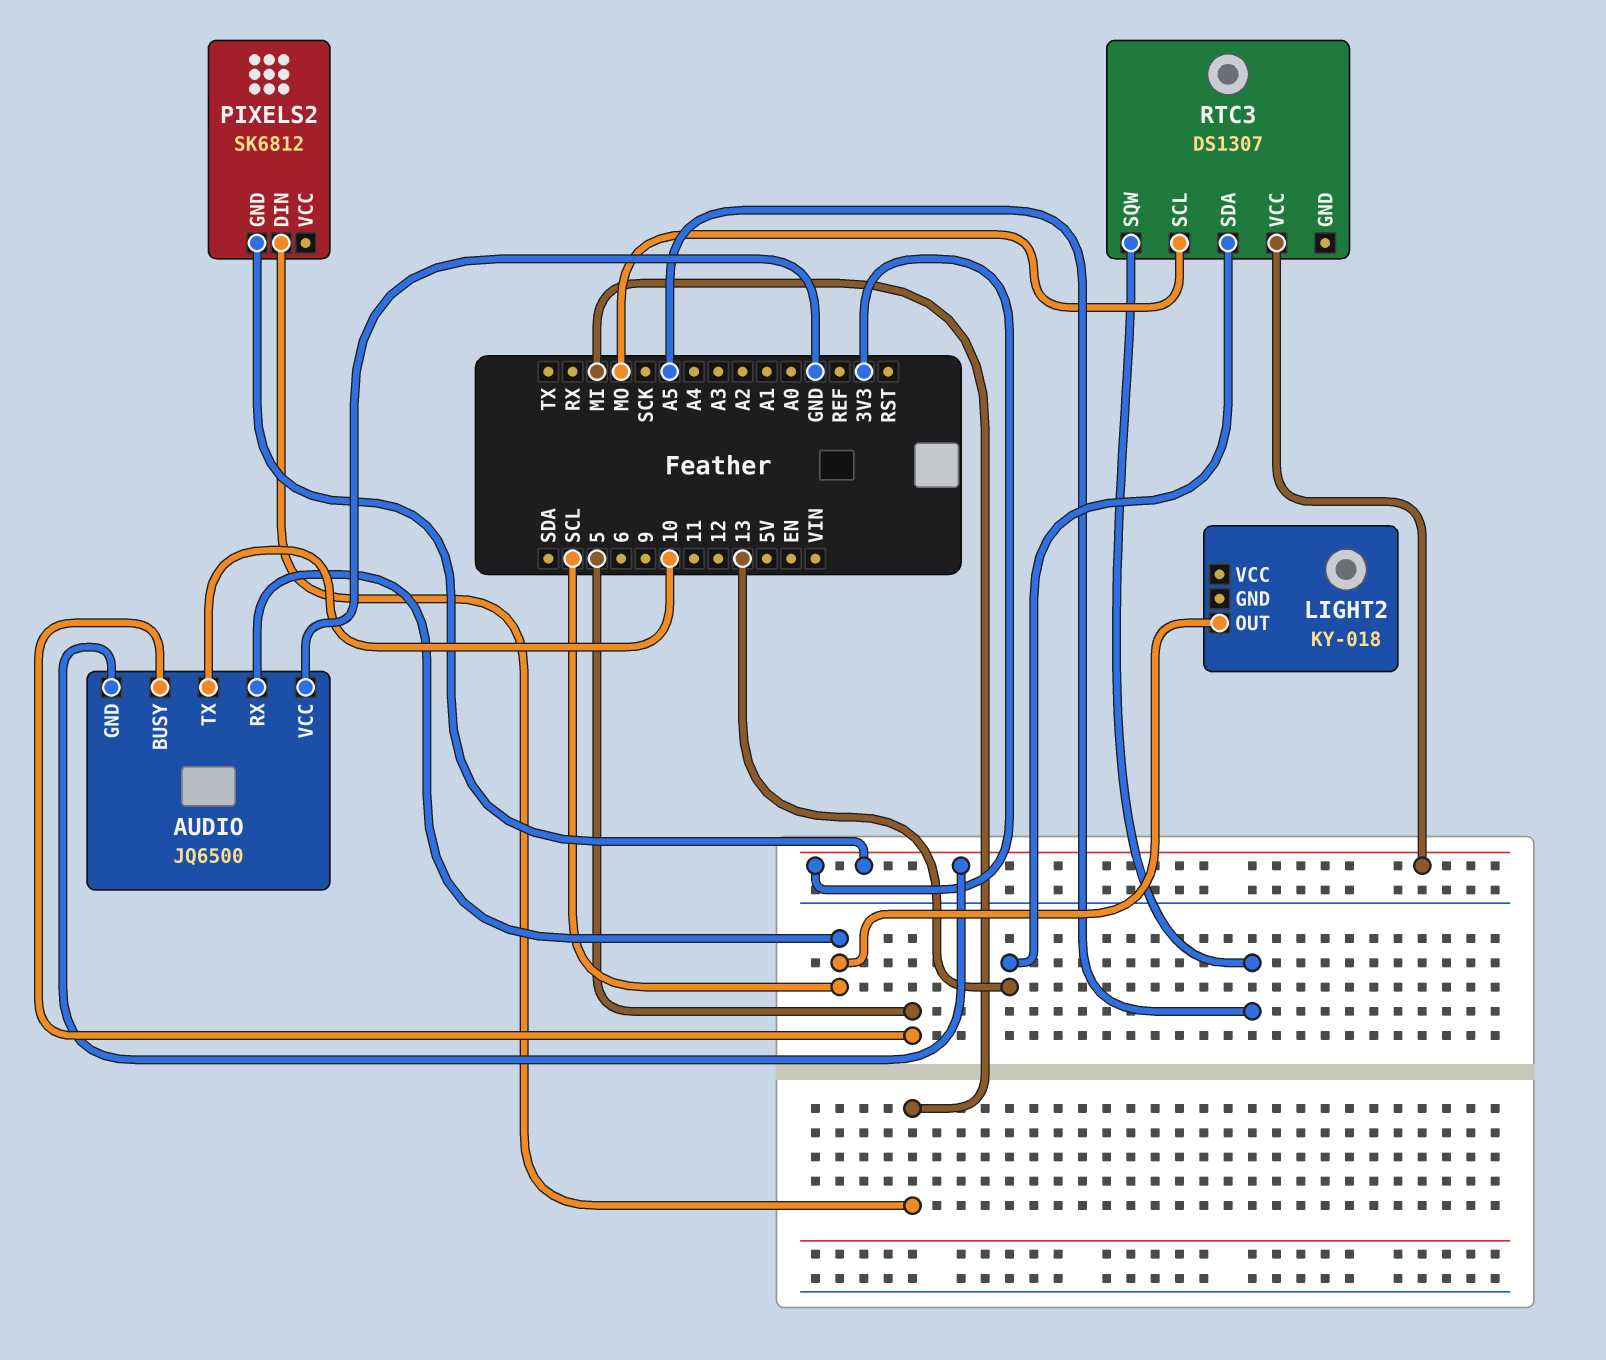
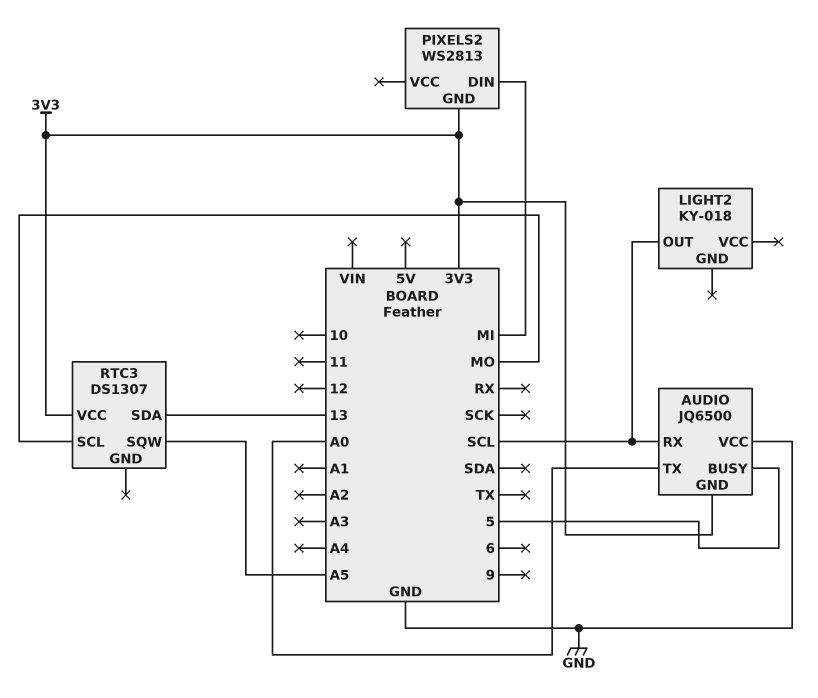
AUDIO pin TX: 10 -> A0
PIXELS2: SK6812 -> WS2813

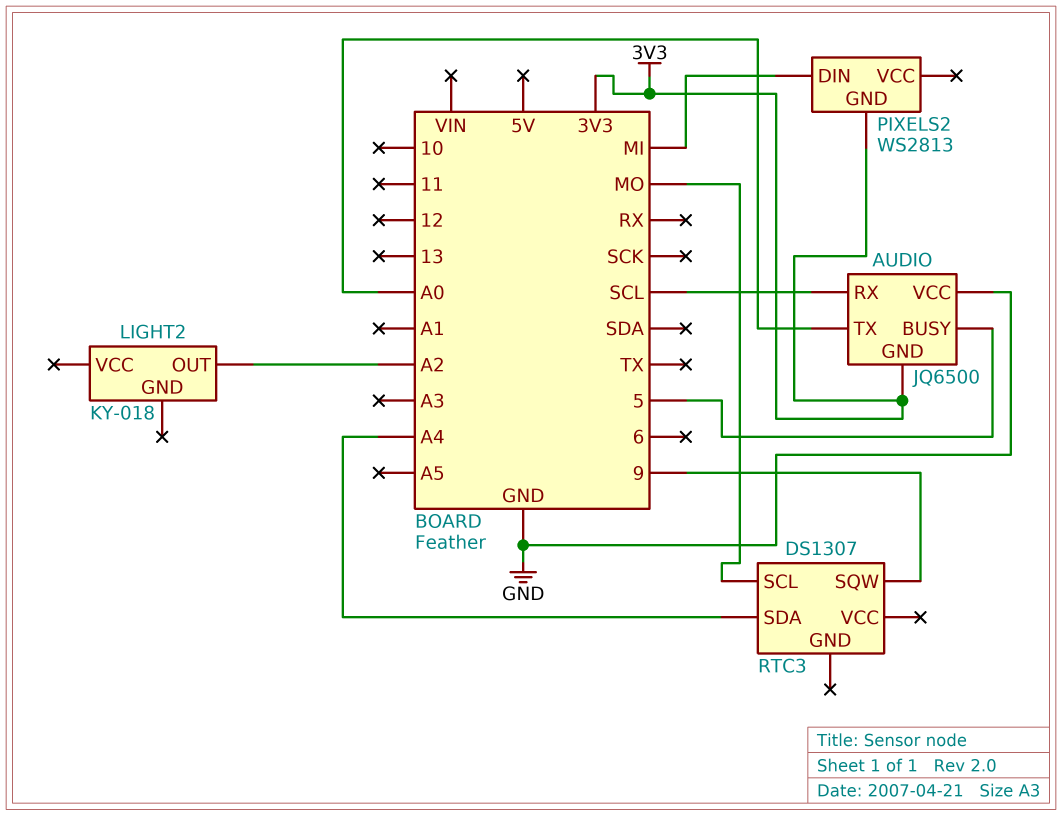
LIGHT2 pin OUT: SCL -> A2
RTC3 pin SDA: 13 -> A4
RTC3 pin SQW: A5 -> 9
RTC3 pin VCC: 3V3 -> none

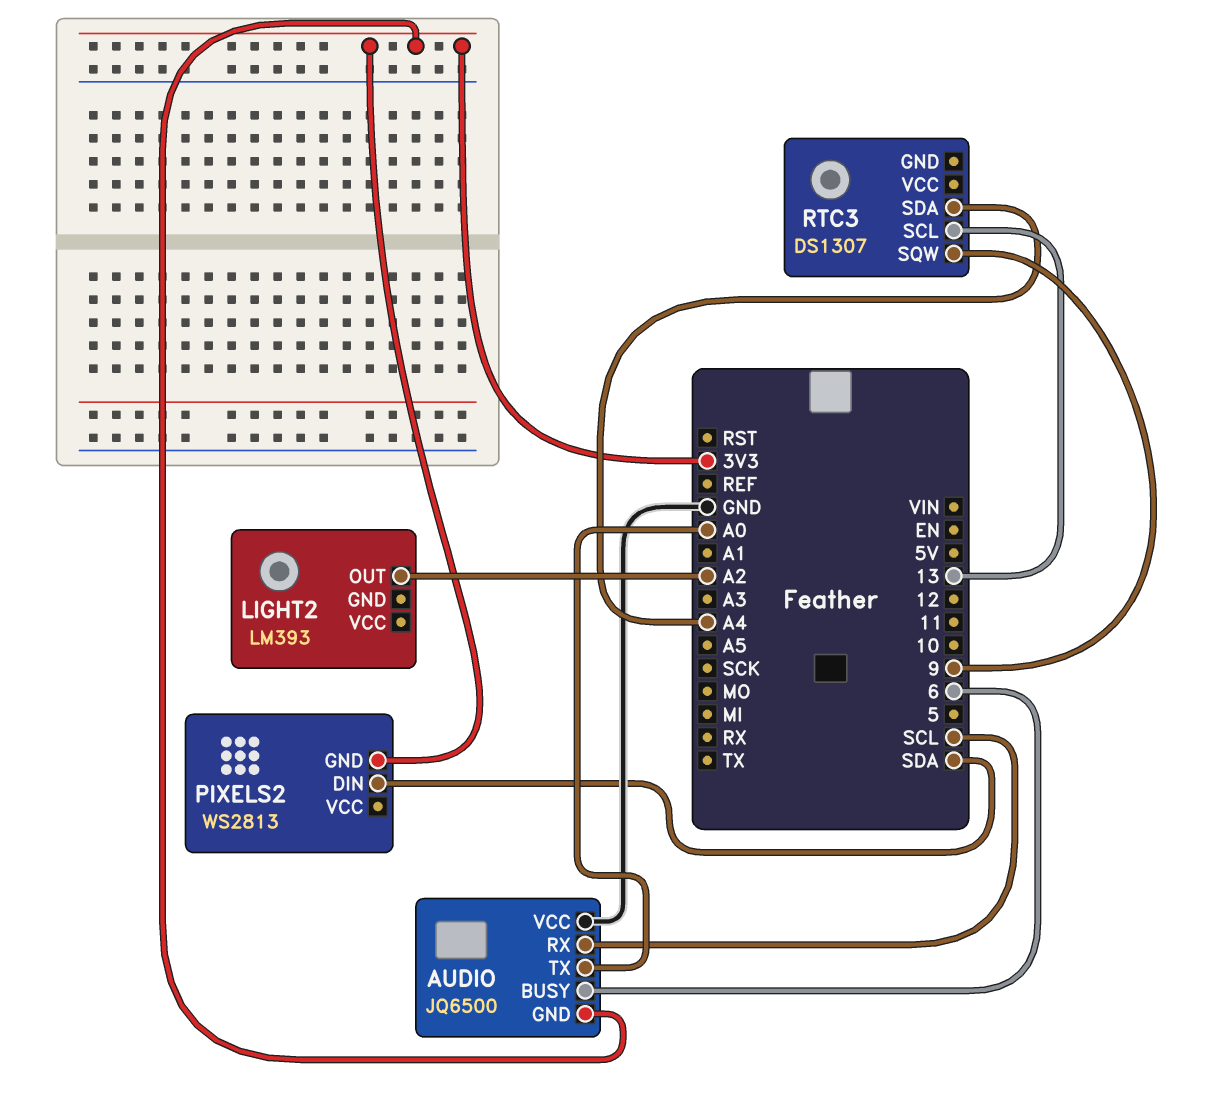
AUDIO pin BUSY: 5 -> 6
LIGHT2: KY-018 -> LM393
PIXELS2 pin DIN: MI -> SDA
RTC3 pin SCL: MO -> 13

